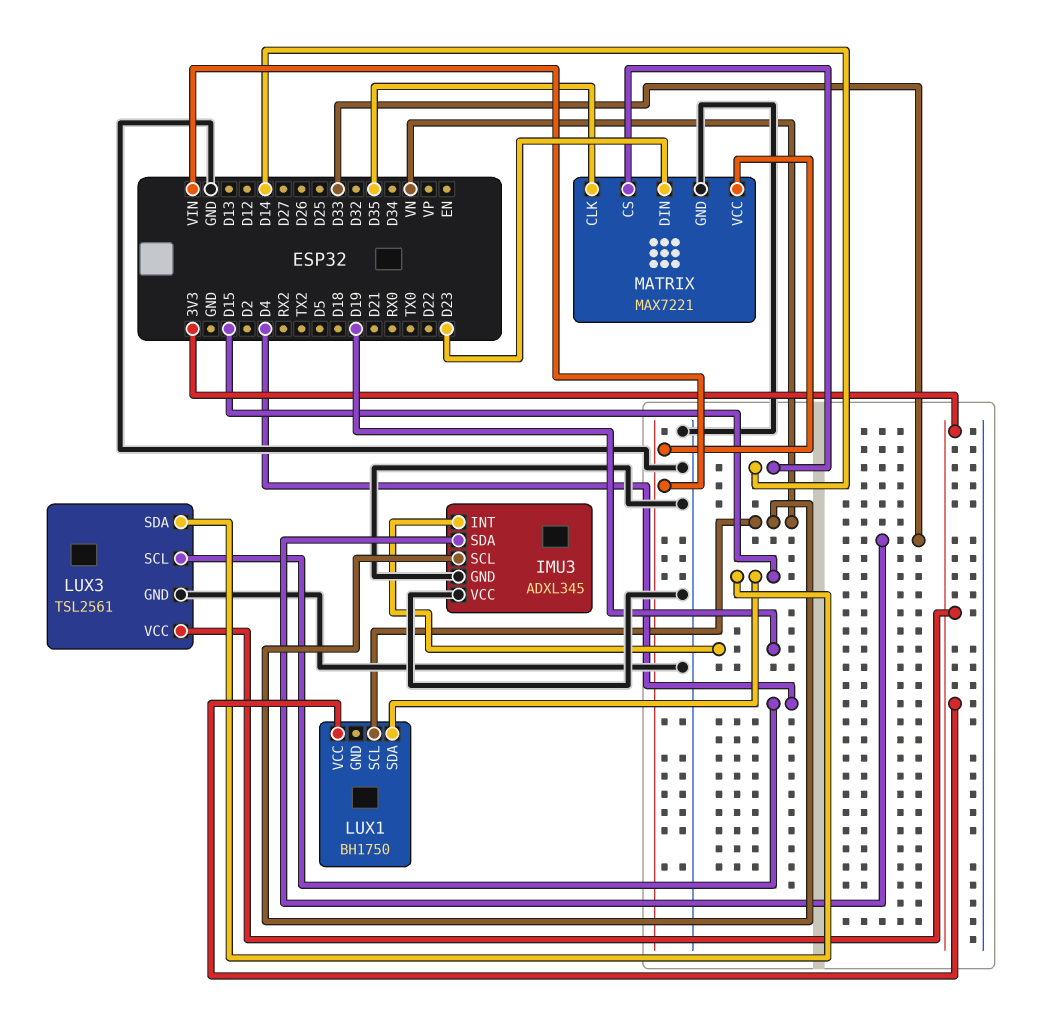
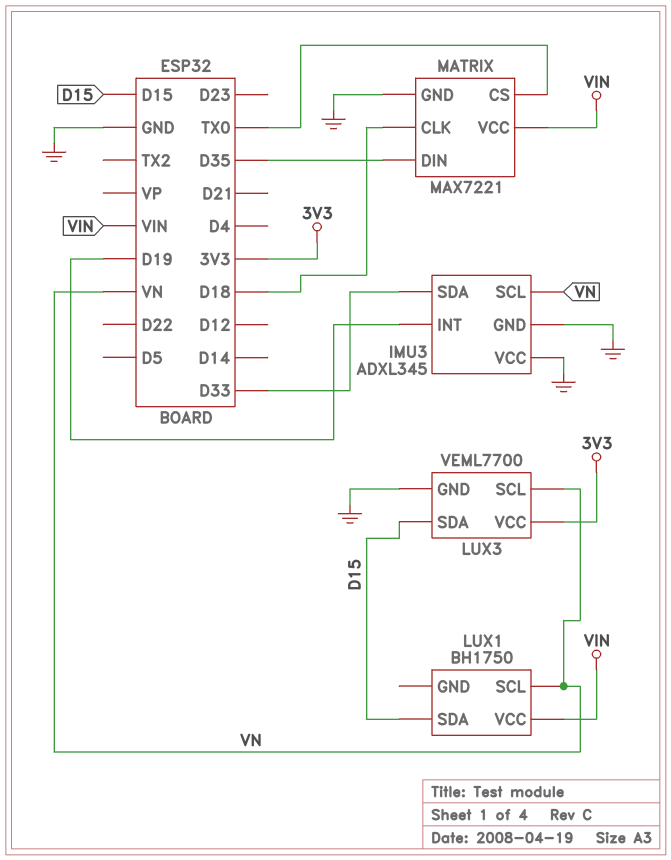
LUX1 pin VCC: 3V3 -> VIN
LUX3: TSL2561 -> VEML7700
LUX3 pin SCL: D4 -> VN
MATRIX pin CLK: D35 -> D18
MATRIX pin CS: D14 -> TX0
MATRIX pin DIN: D23 -> D35

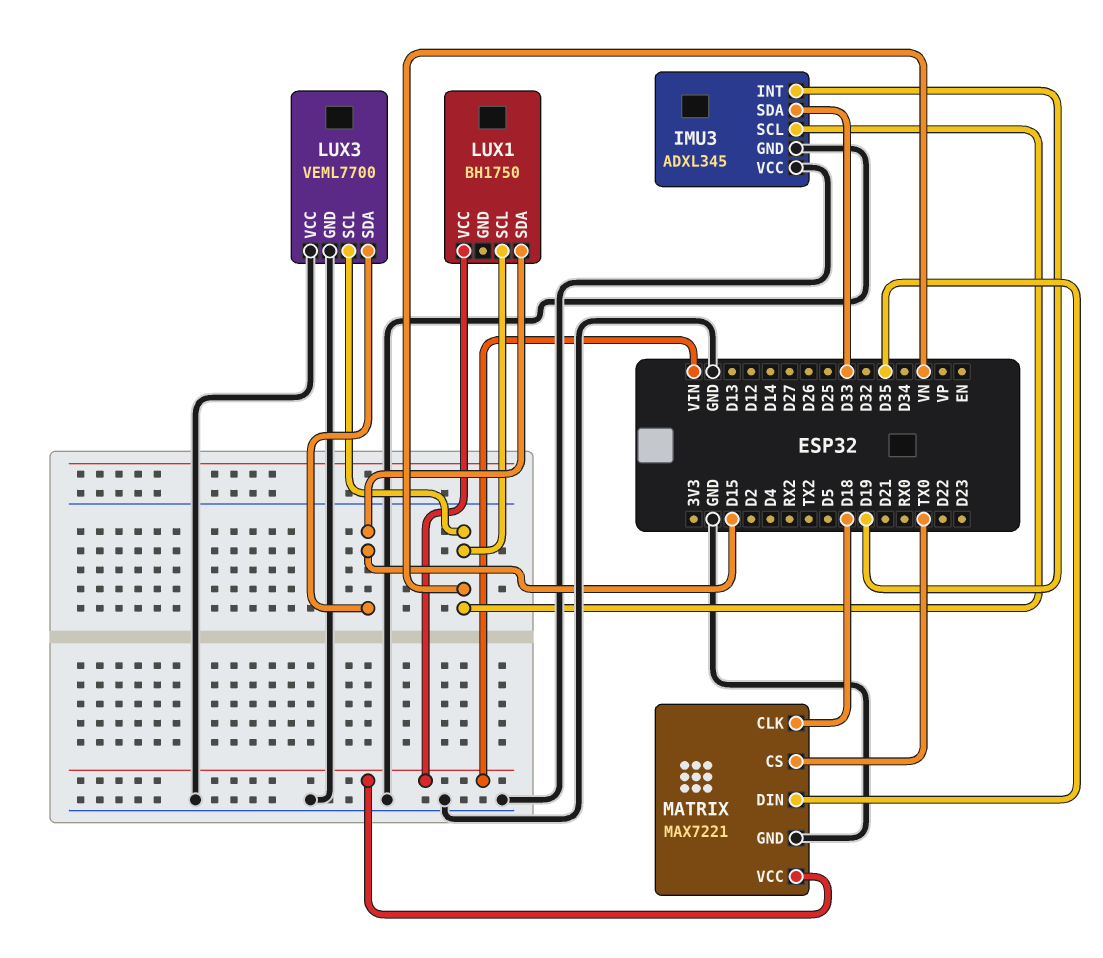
LUX3 pin VCC: 3V3 -> GND

